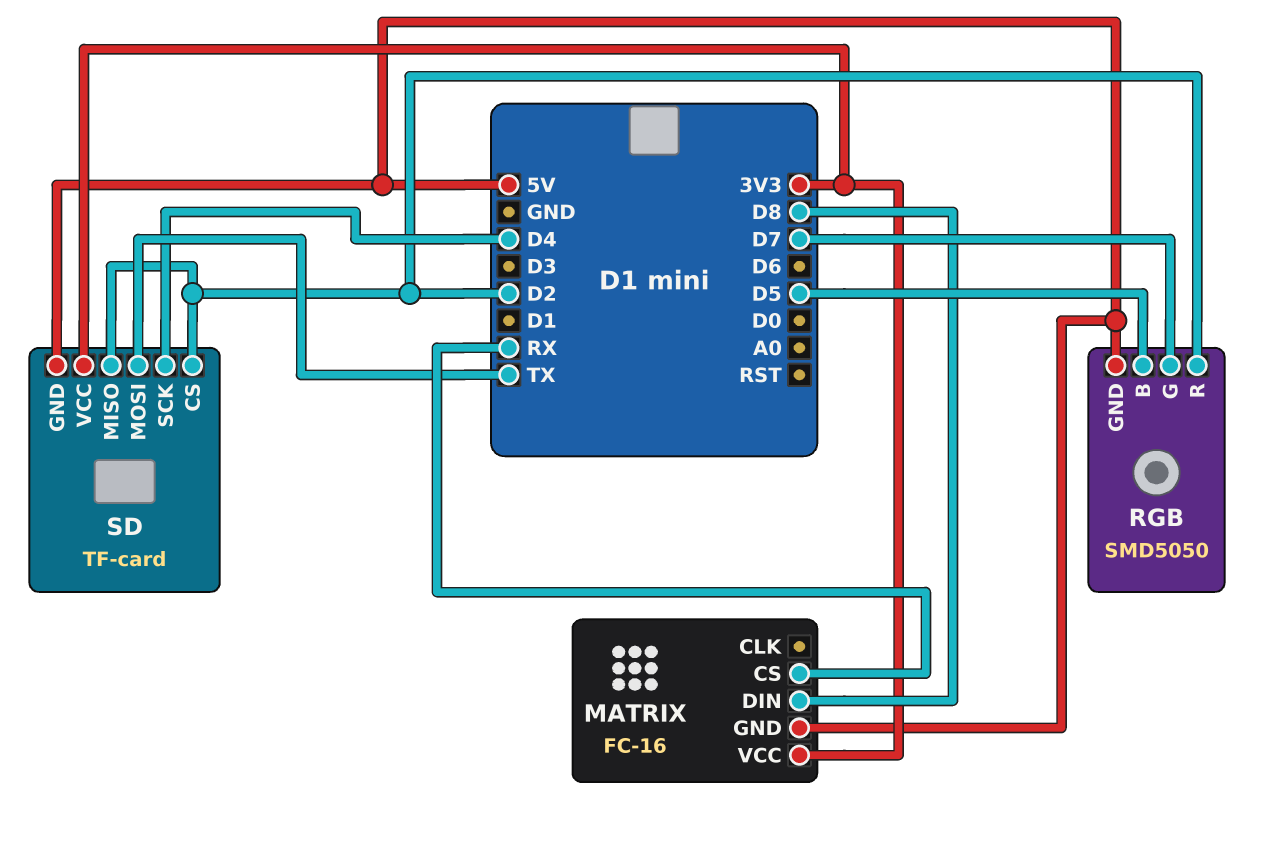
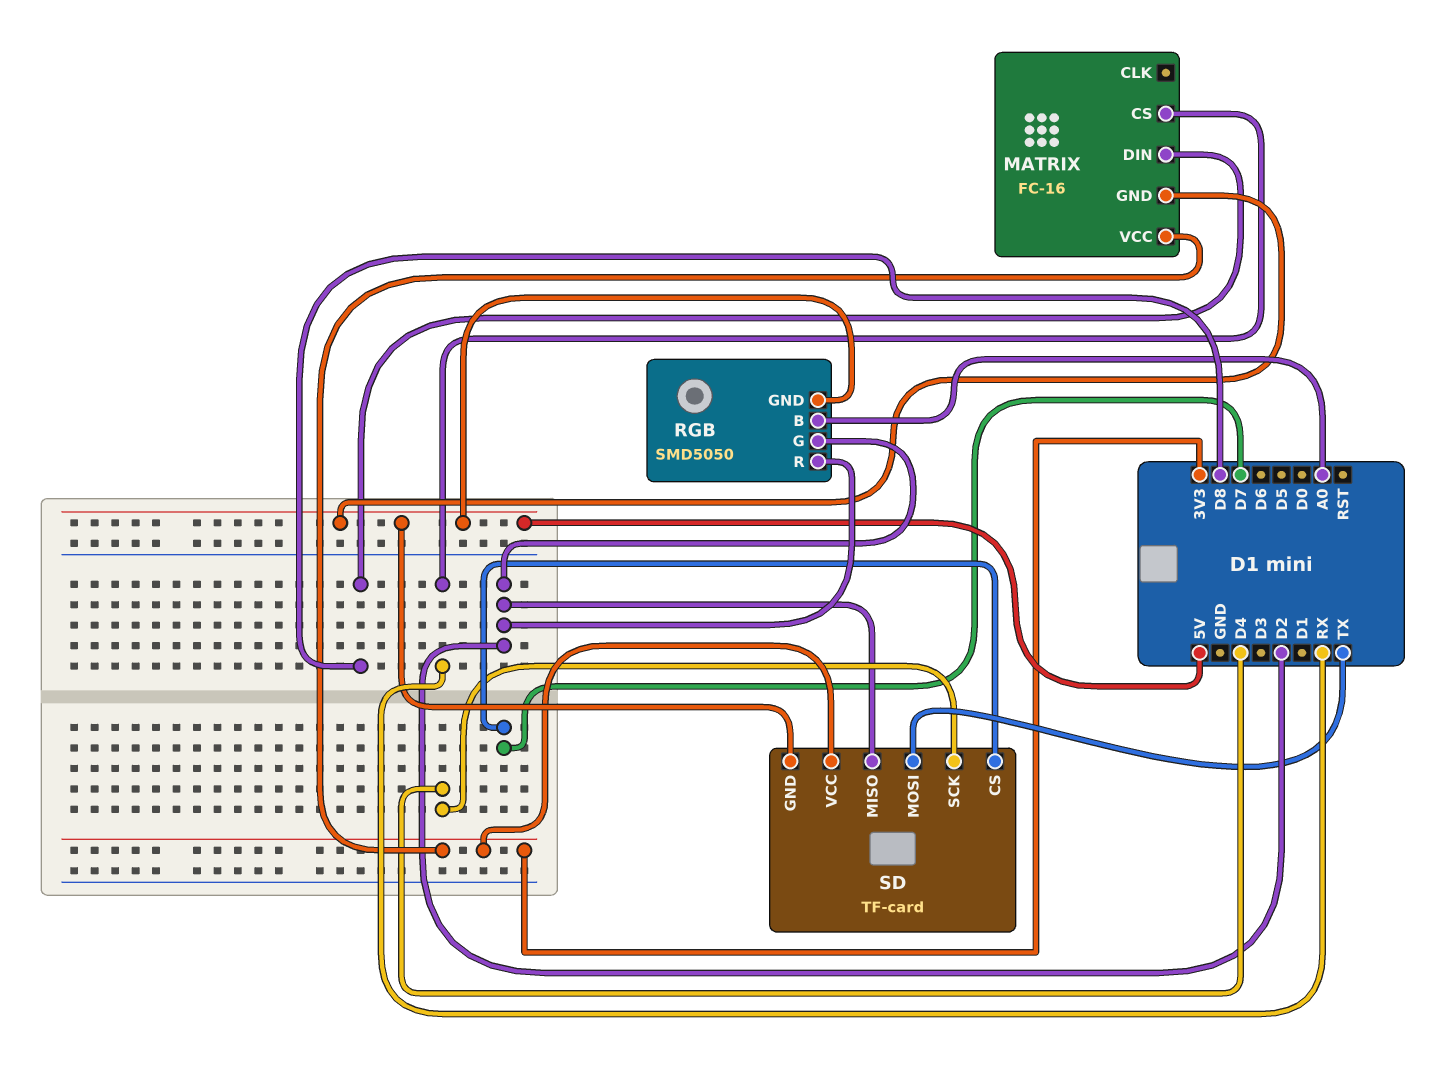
RGB pin B: D5 -> A0
RGB pin G: D7 -> D2
SD pin CS: D2 -> D7

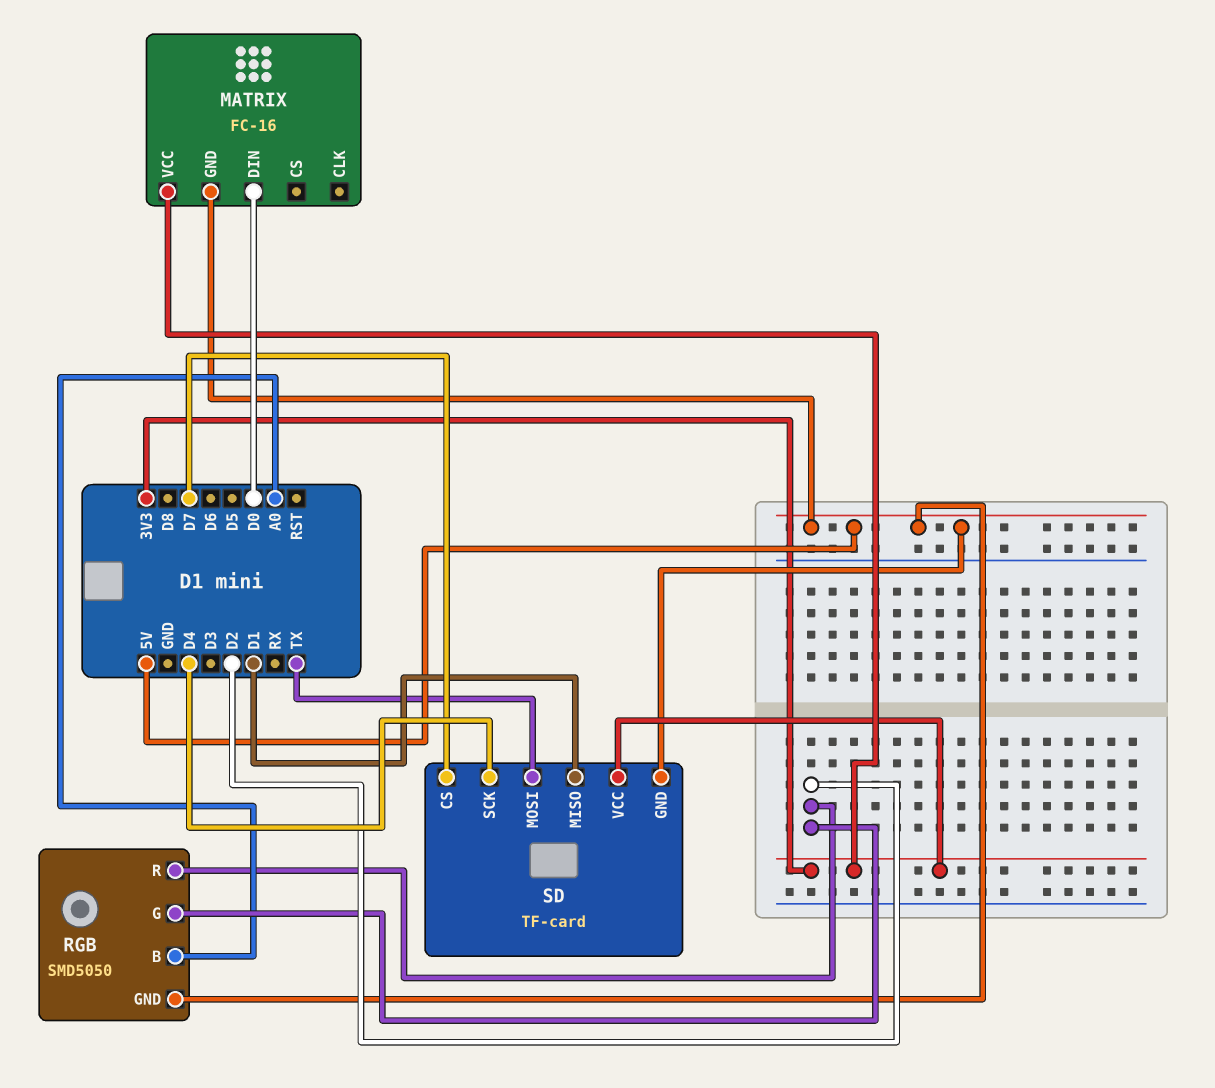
MATRIX pin CS: RX -> none
MATRIX pin DIN: D8 -> D0
SD pin MISO: D2 -> D1

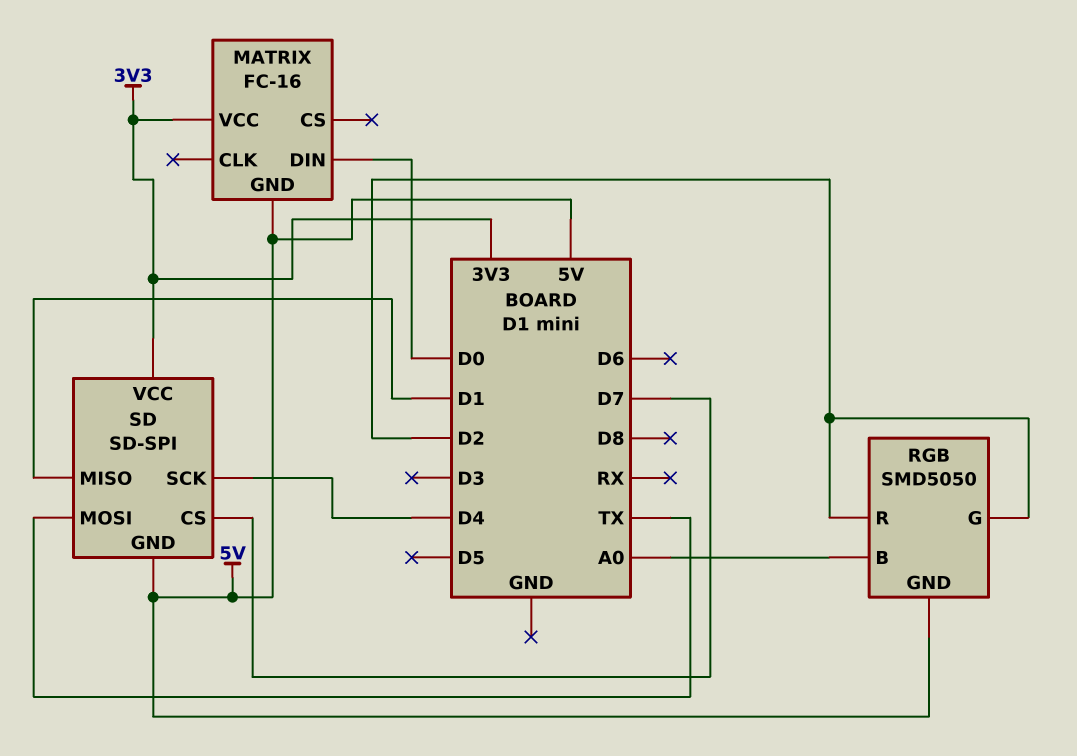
SD: TF-card -> SD-SPI

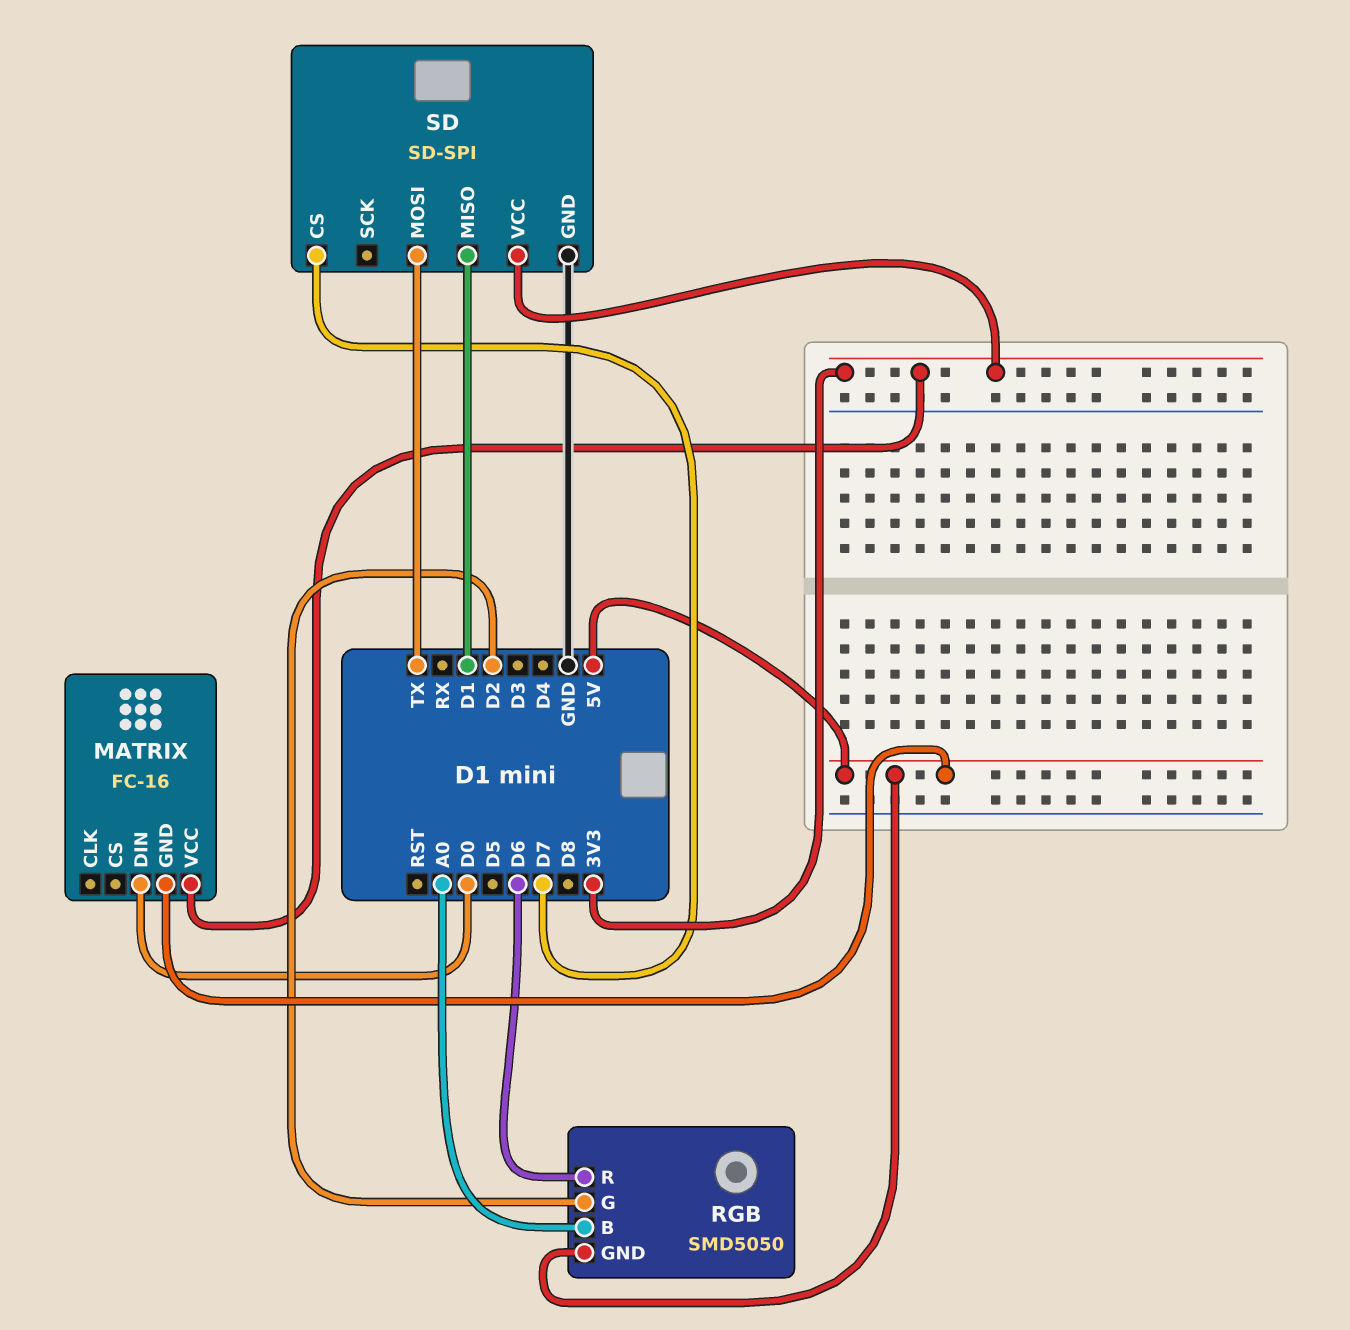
RGB pin R: D2 -> D6
SD pin GND: 5V -> GND
SD pin SCK: D4 -> none

